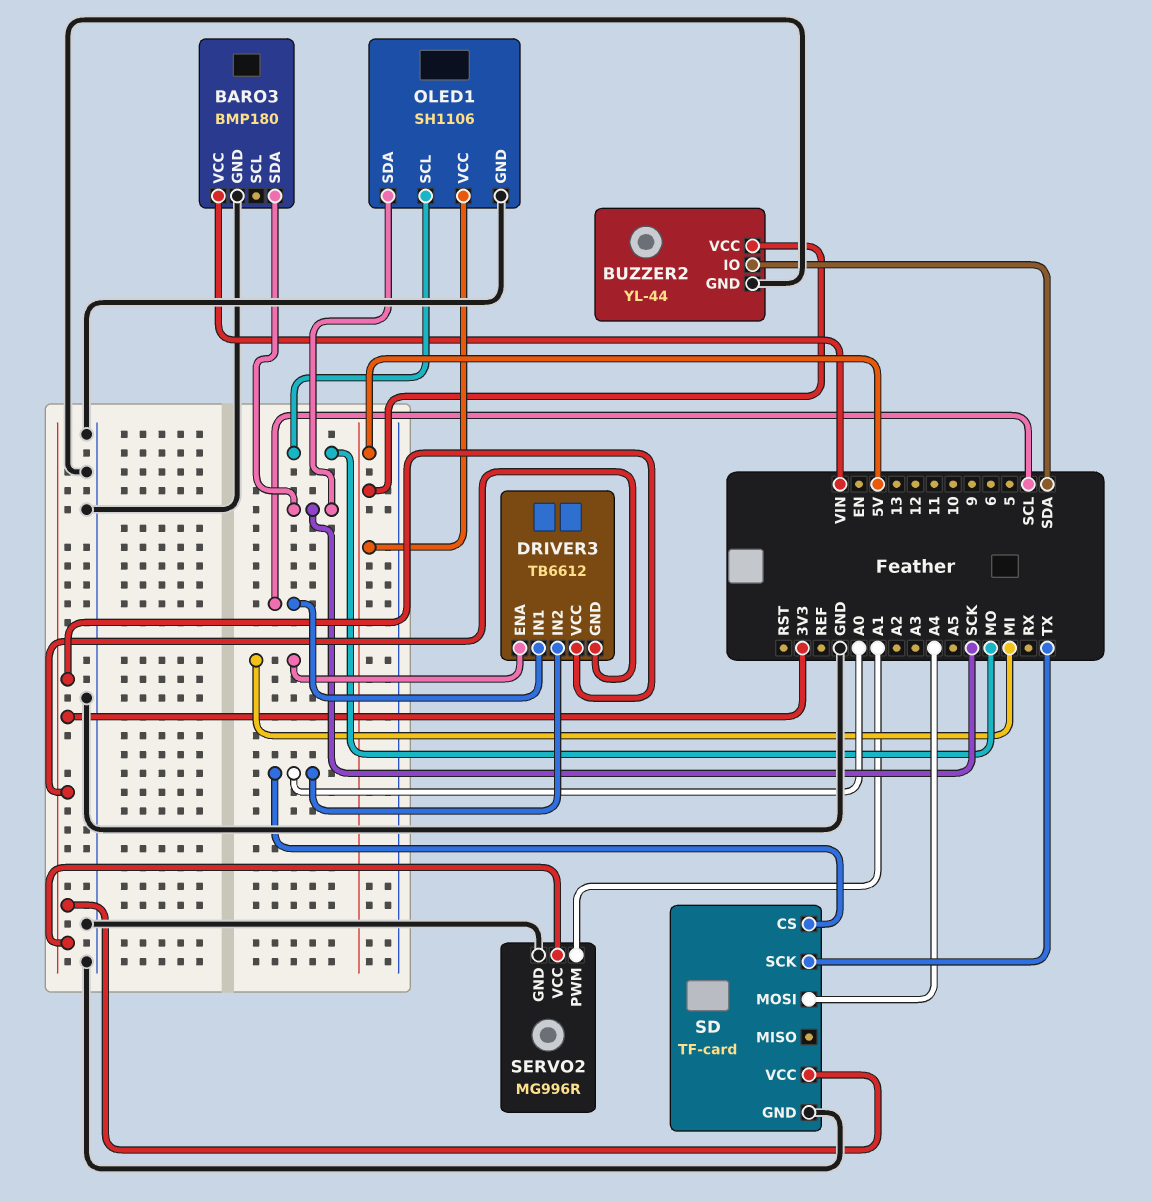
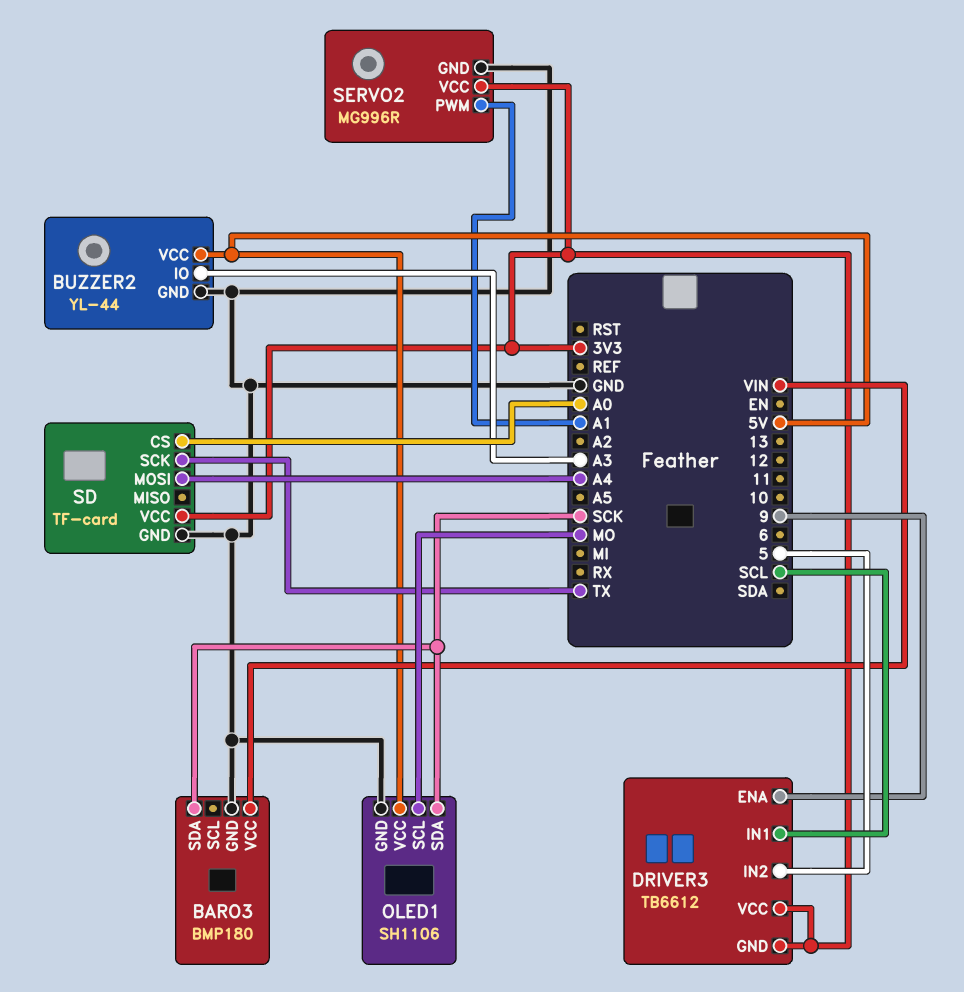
BUZZER2 pin IO: SDA -> A3
DRIVER3 pin ENA: MI -> 9
DRIVER3 pin IN2: A0 -> 5

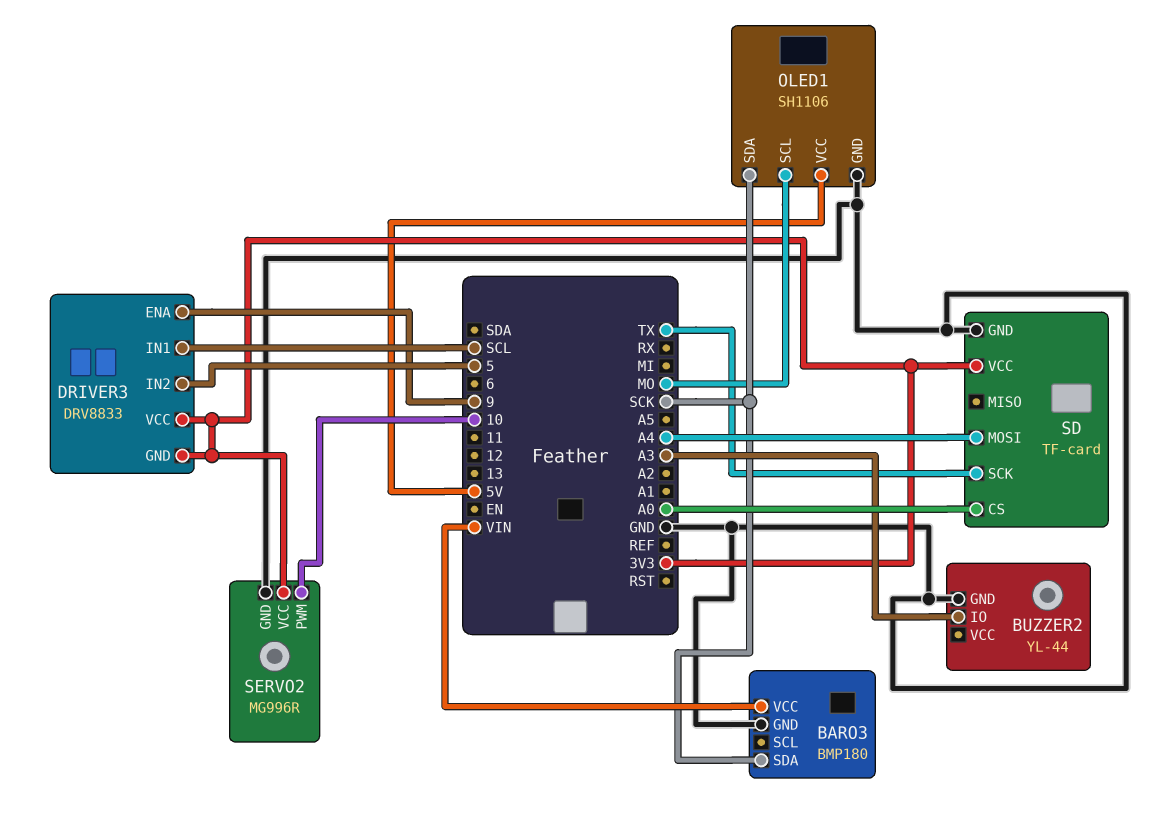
BUZZER2 pin VCC: 5V -> none
DRIVER3: TB6612 -> DRV8833
SERVO2 pin PWM: A1 -> 10

